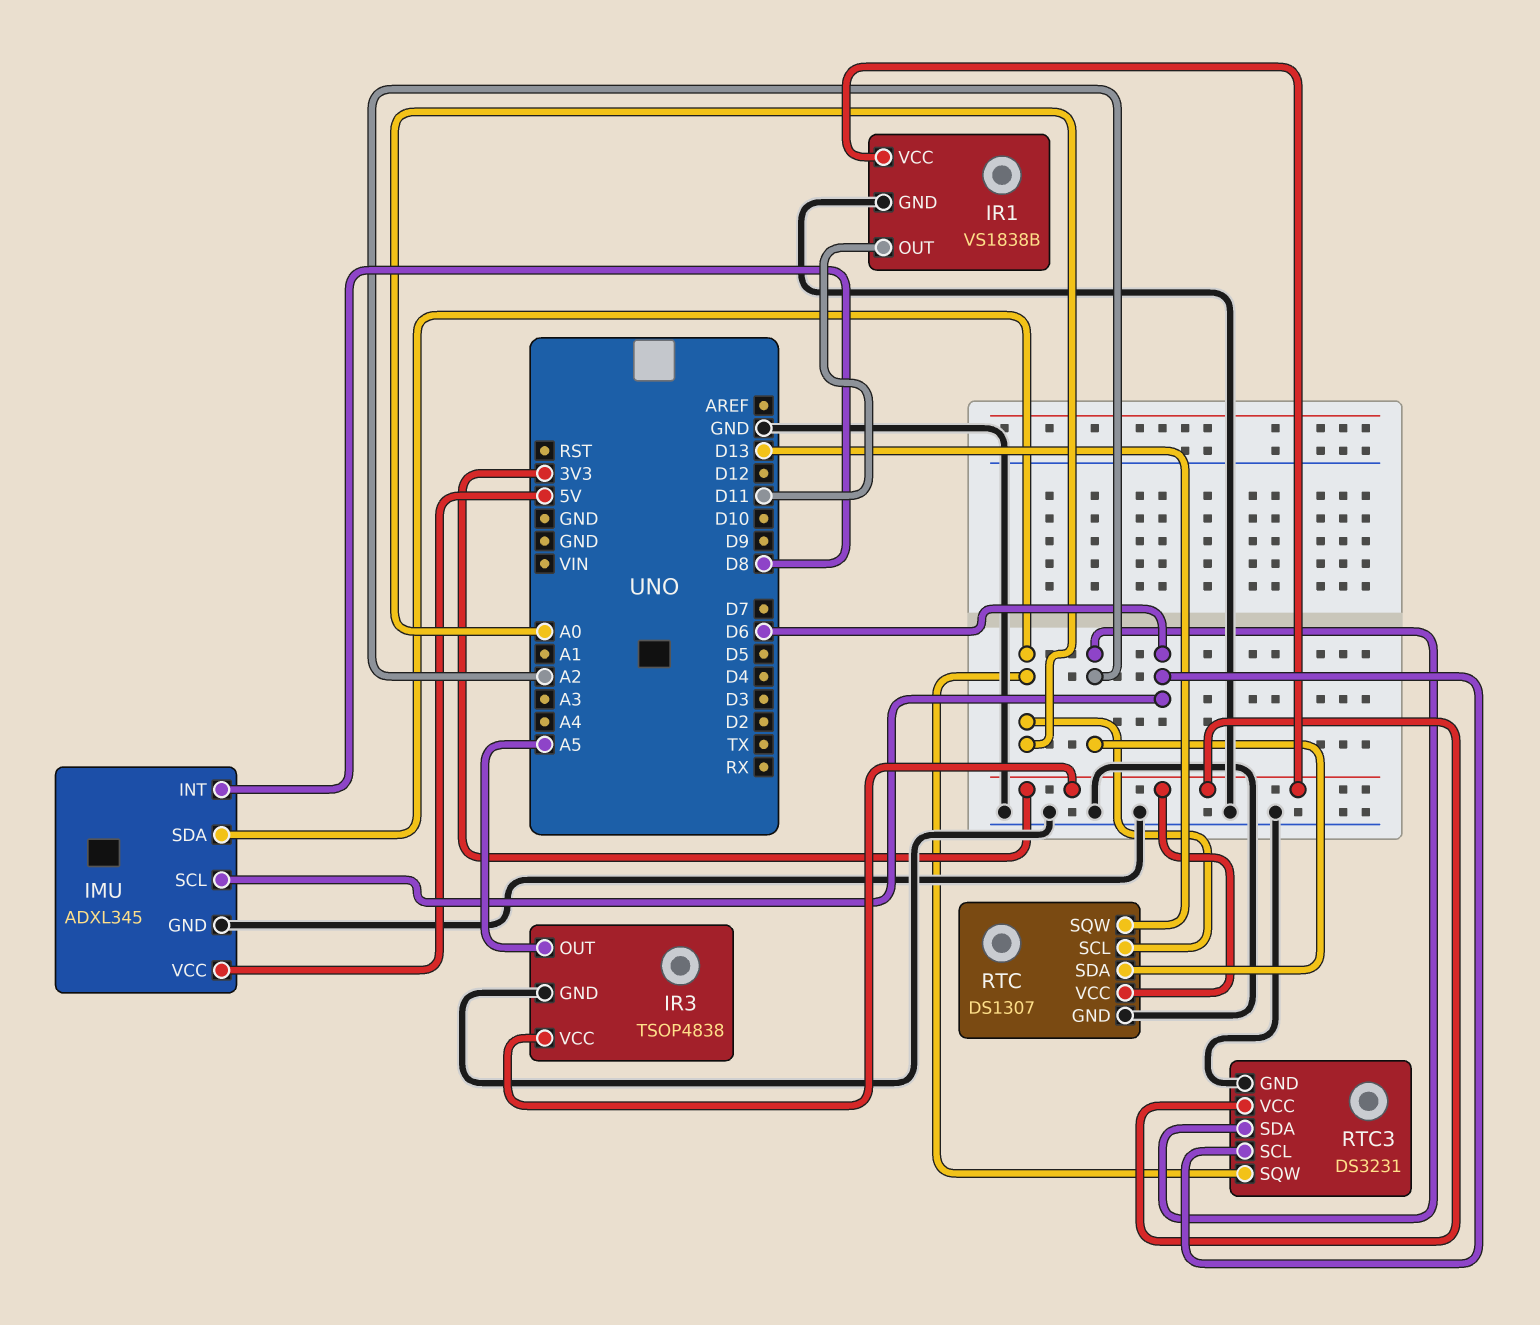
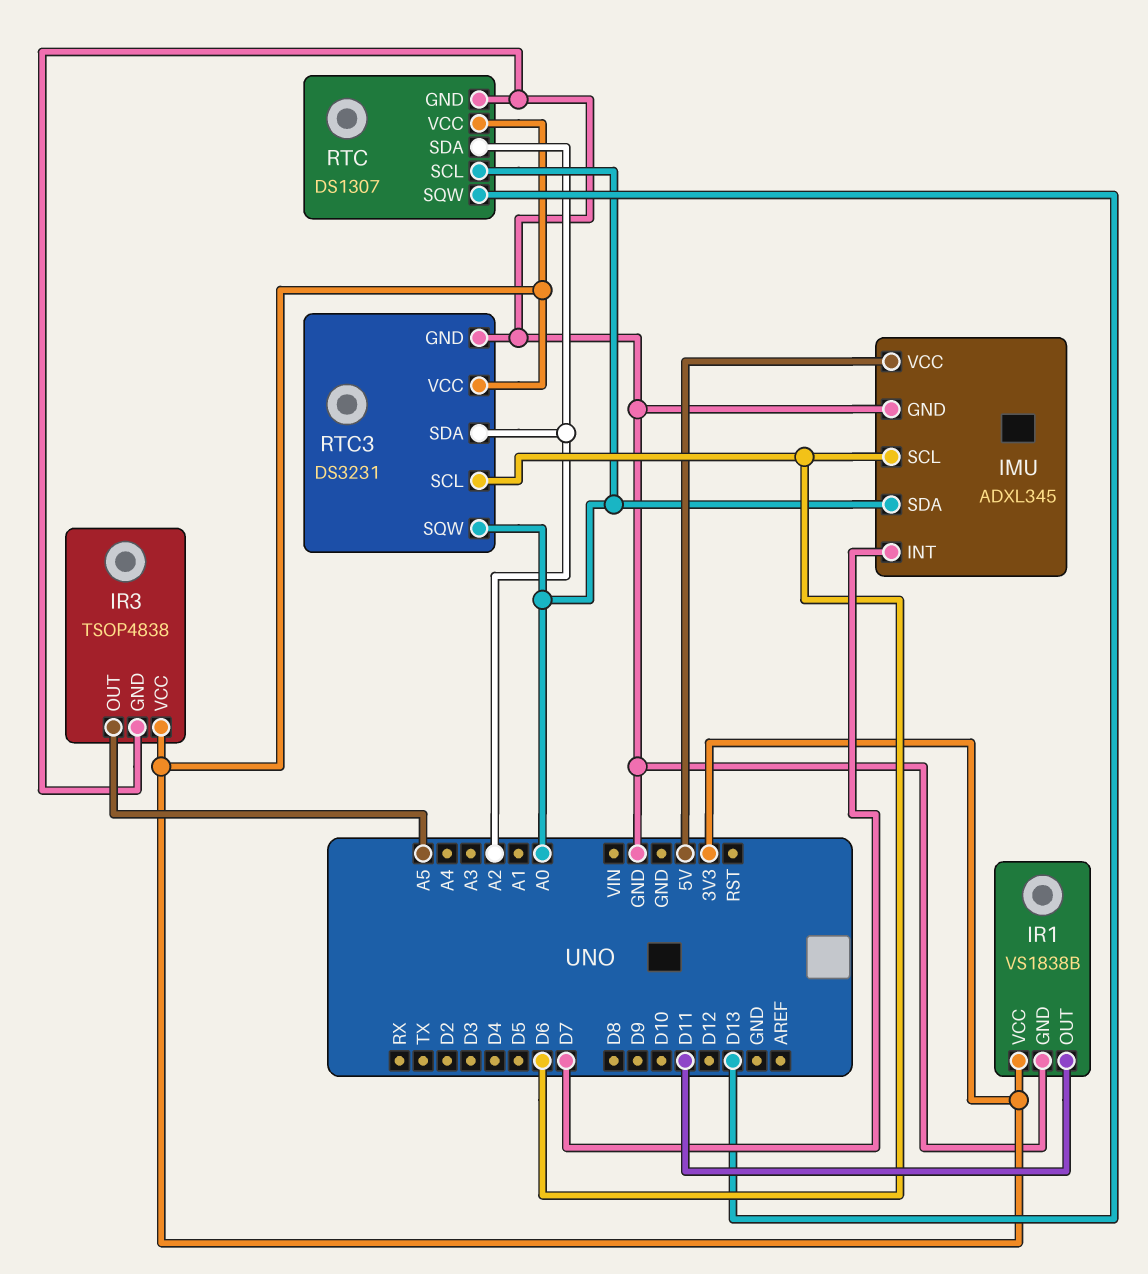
IMU pin INT: D8 -> D7

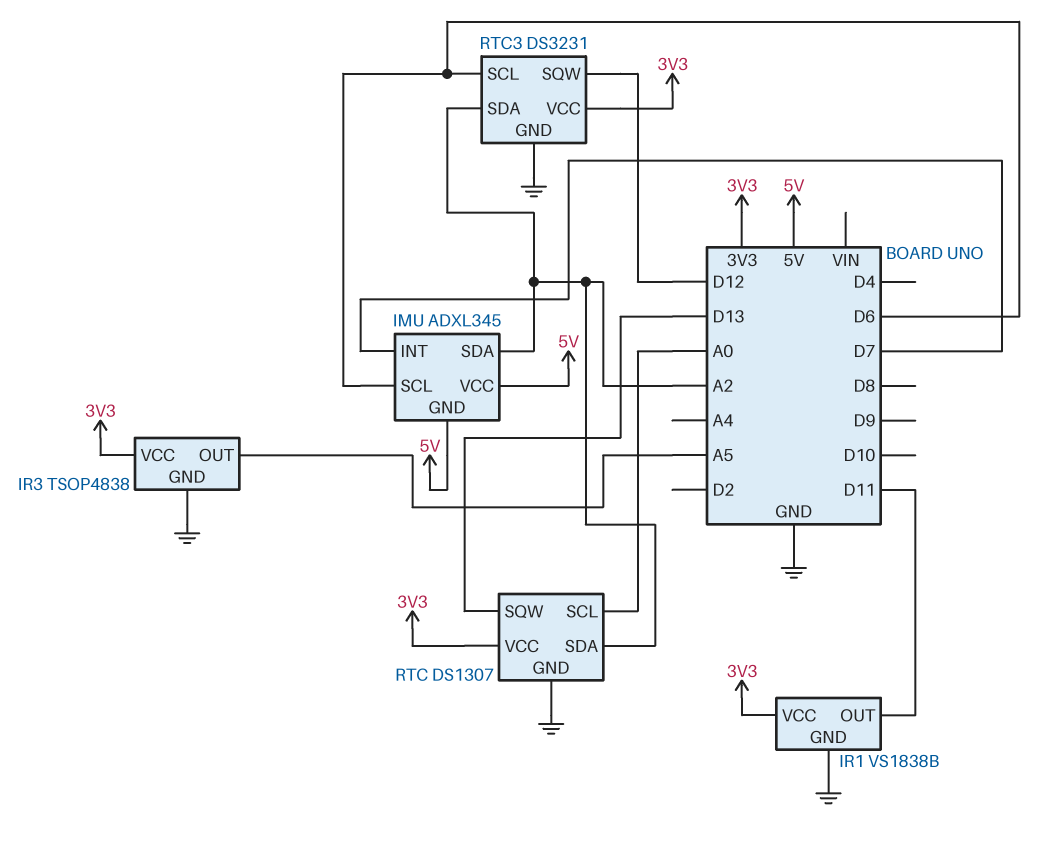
IMU pin GND: GND -> 5V
IMU pin SDA: A0 -> A2
RTC3 pin SQW: A0 -> D12

